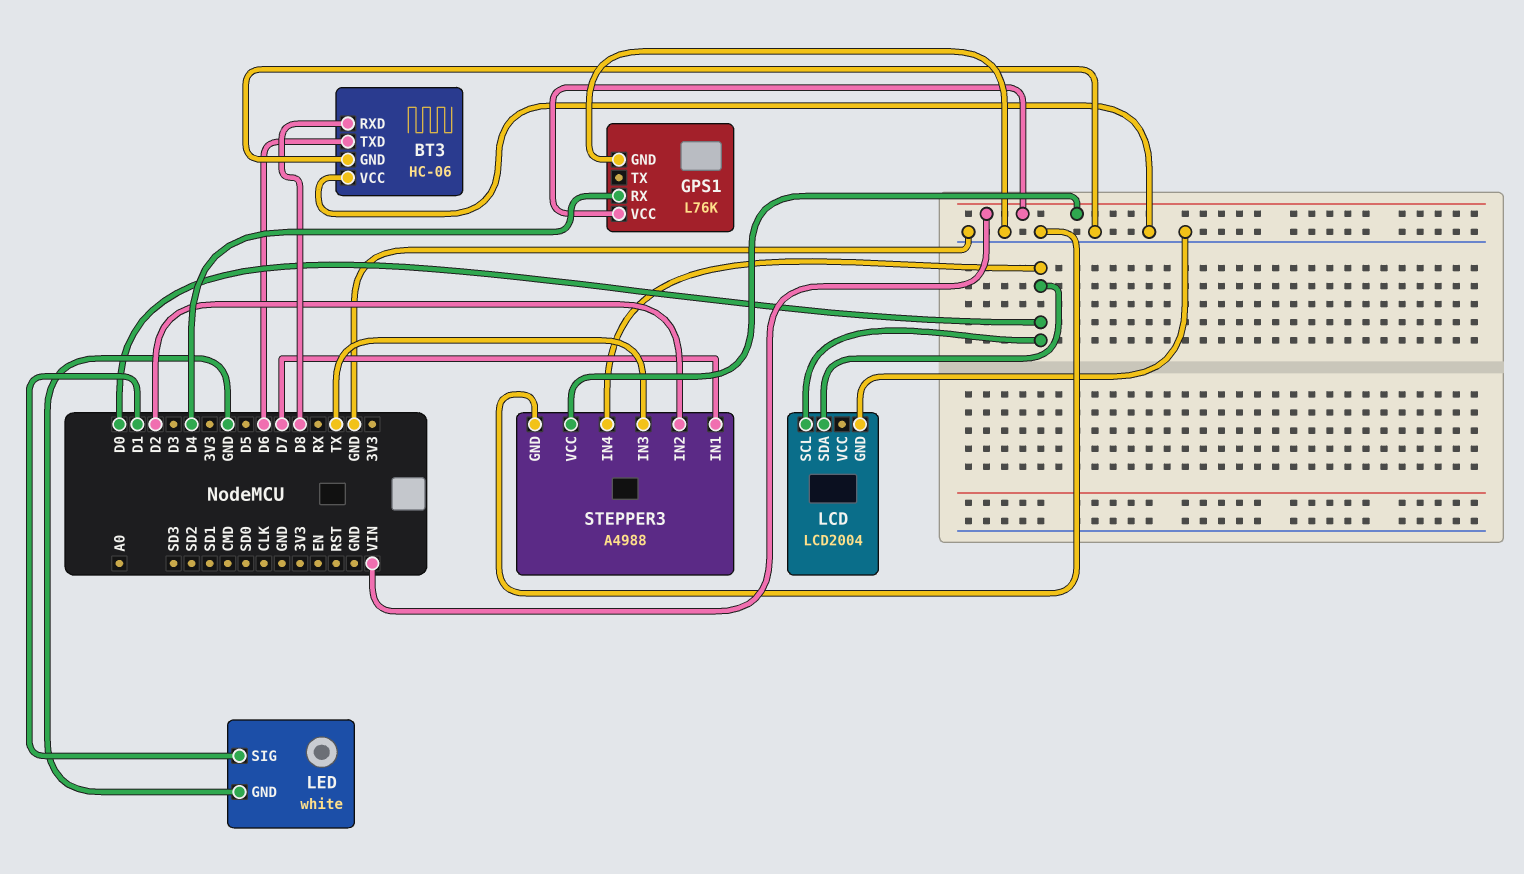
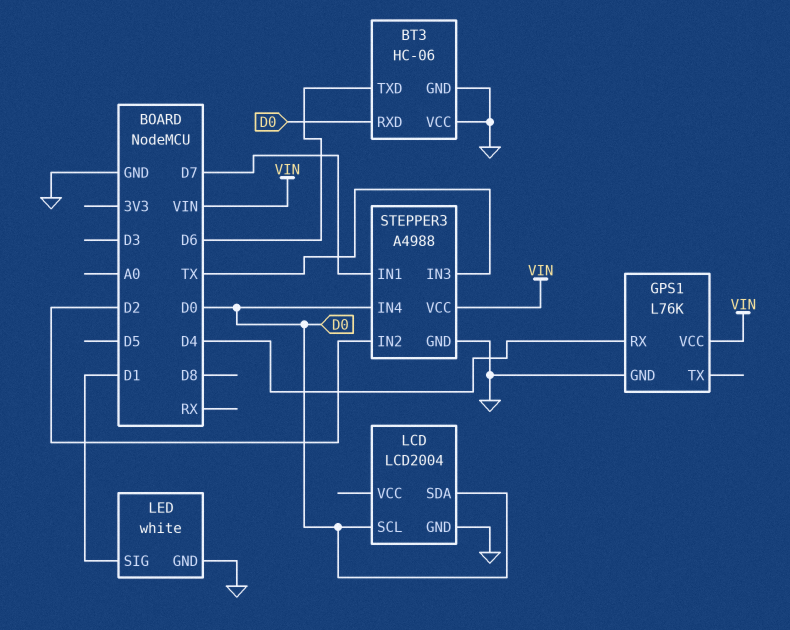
BT3 pin RXD: D8 -> D0

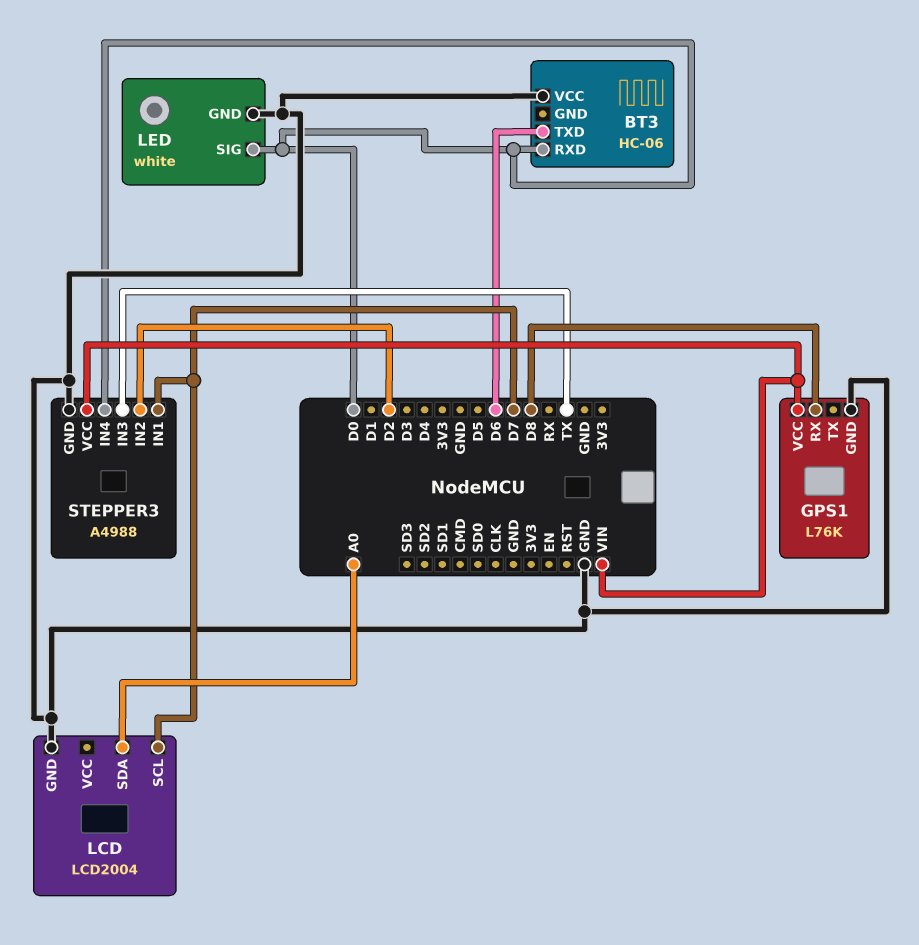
BT3 pin GND: GND -> none
GPS1 pin RX: D4 -> D8
LCD pin SCL: D0 -> D7
LCD pin SDA: D0 -> A0
LED pin SIG: D1 -> D0

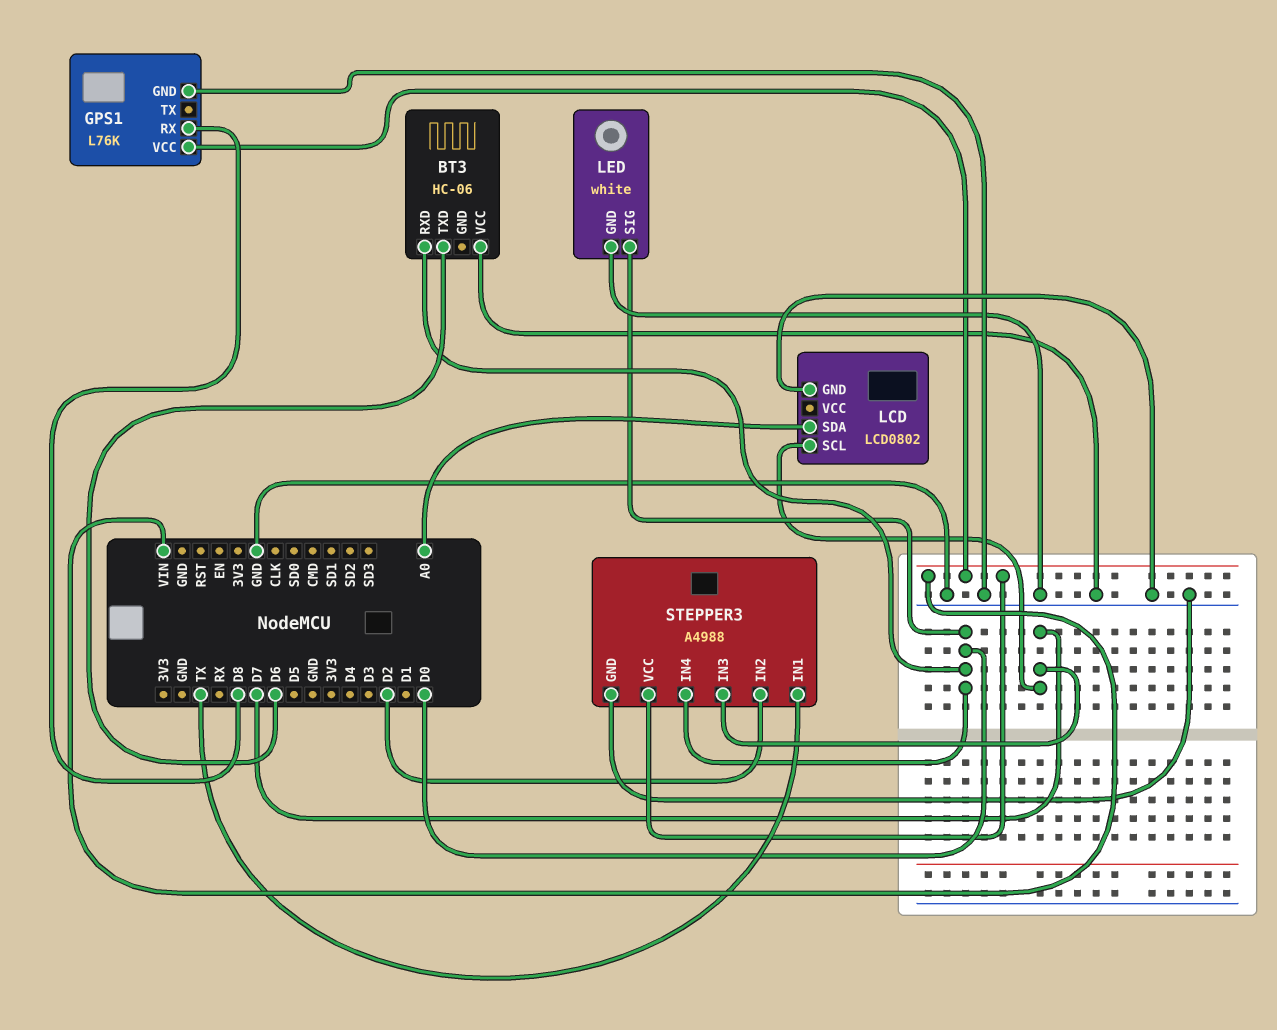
LCD: LCD2004 -> LCD0802
STEPPER3 pin IN1: D7 -> TX
STEPPER3 pin IN3: TX -> D7

